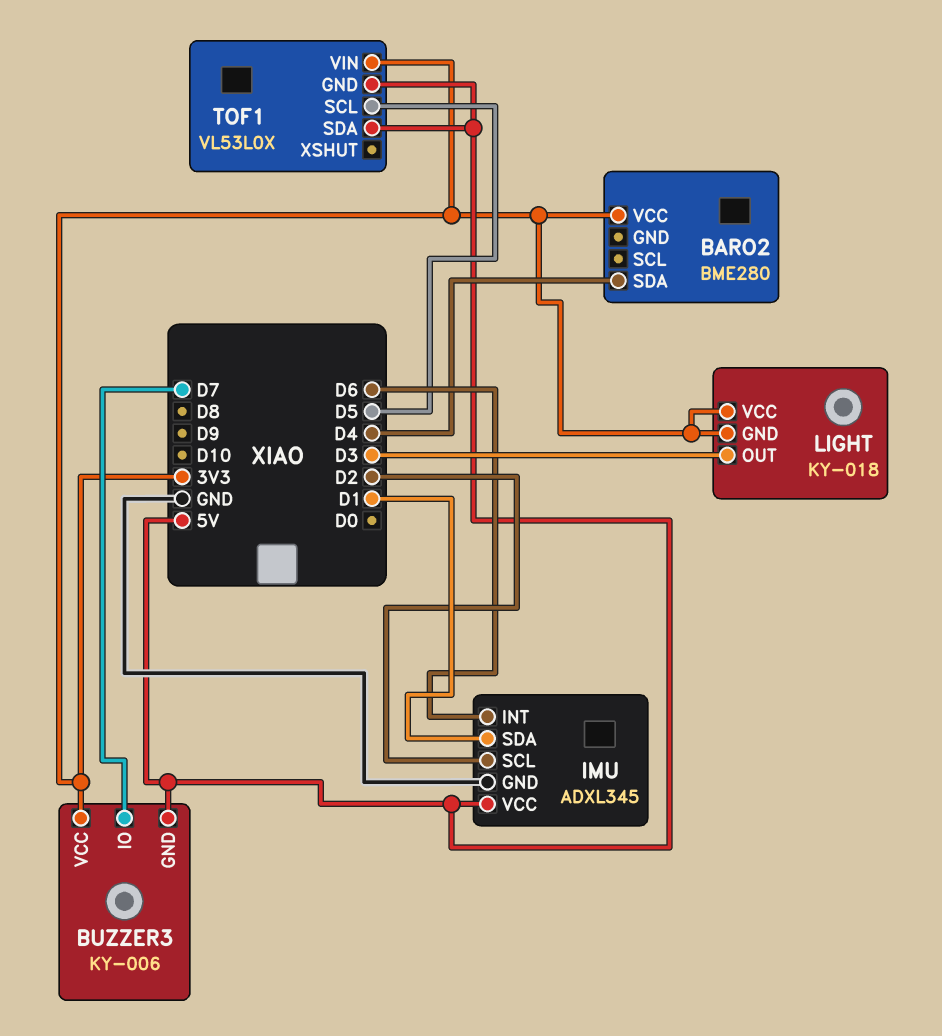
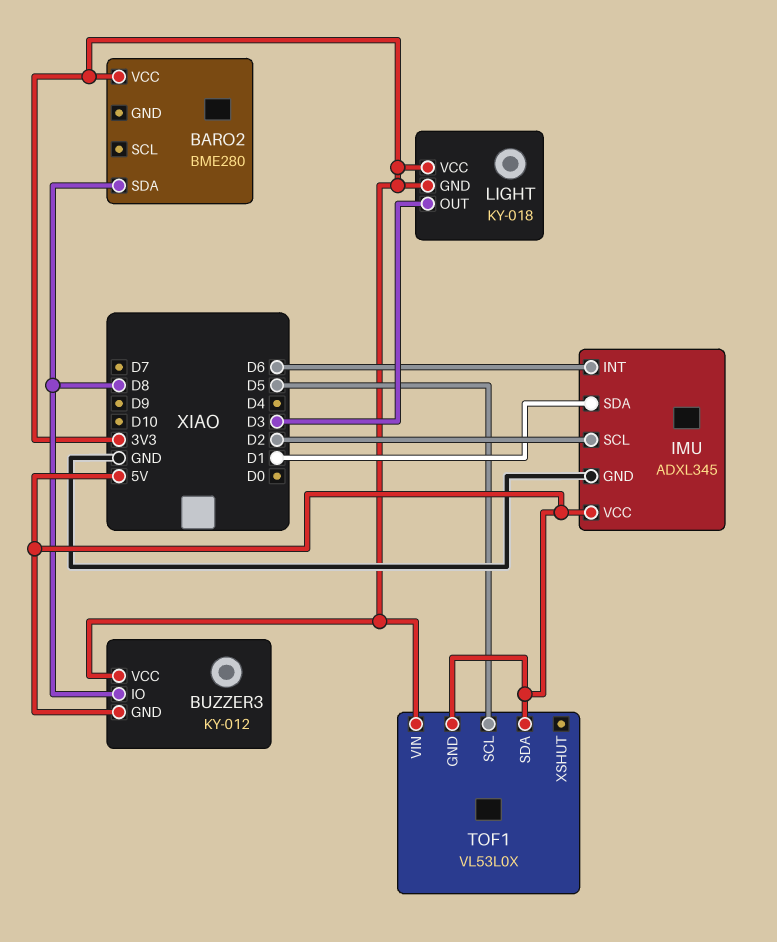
BARO2 pin SDA: D4 -> D8
BUZZER3: KY-006 -> KY-012
BUZZER3 pin IO: D7 -> D8

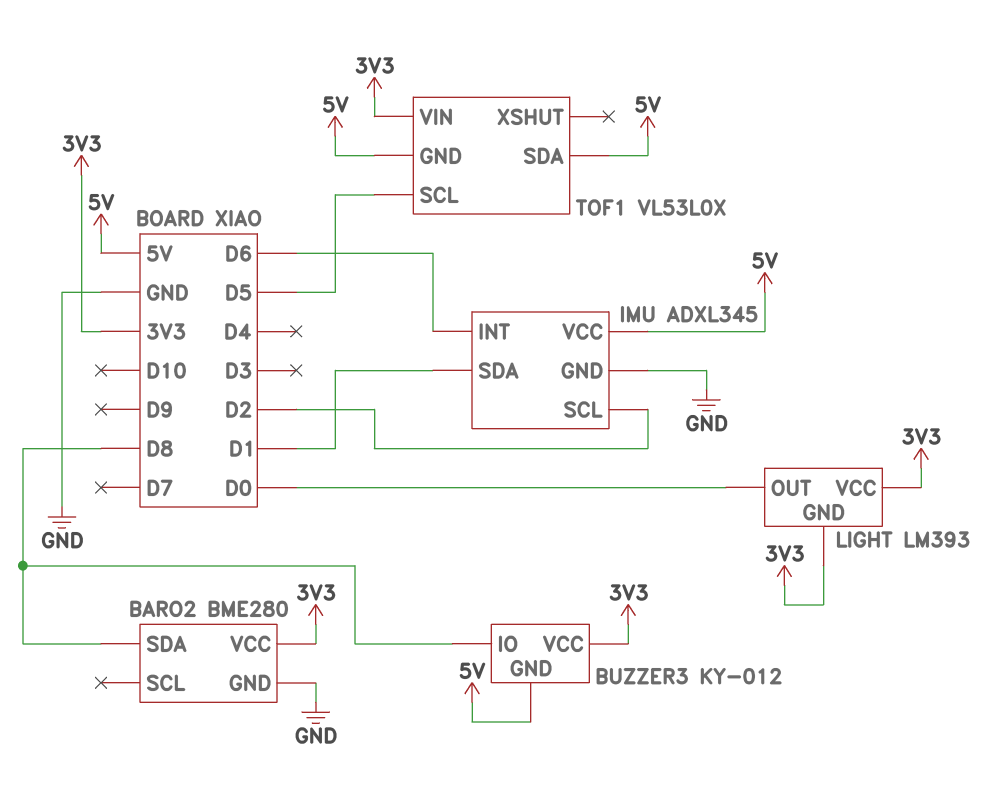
BARO2 pin GND: none -> GND
LIGHT: KY-018 -> LM393
LIGHT pin OUT: D3 -> D0

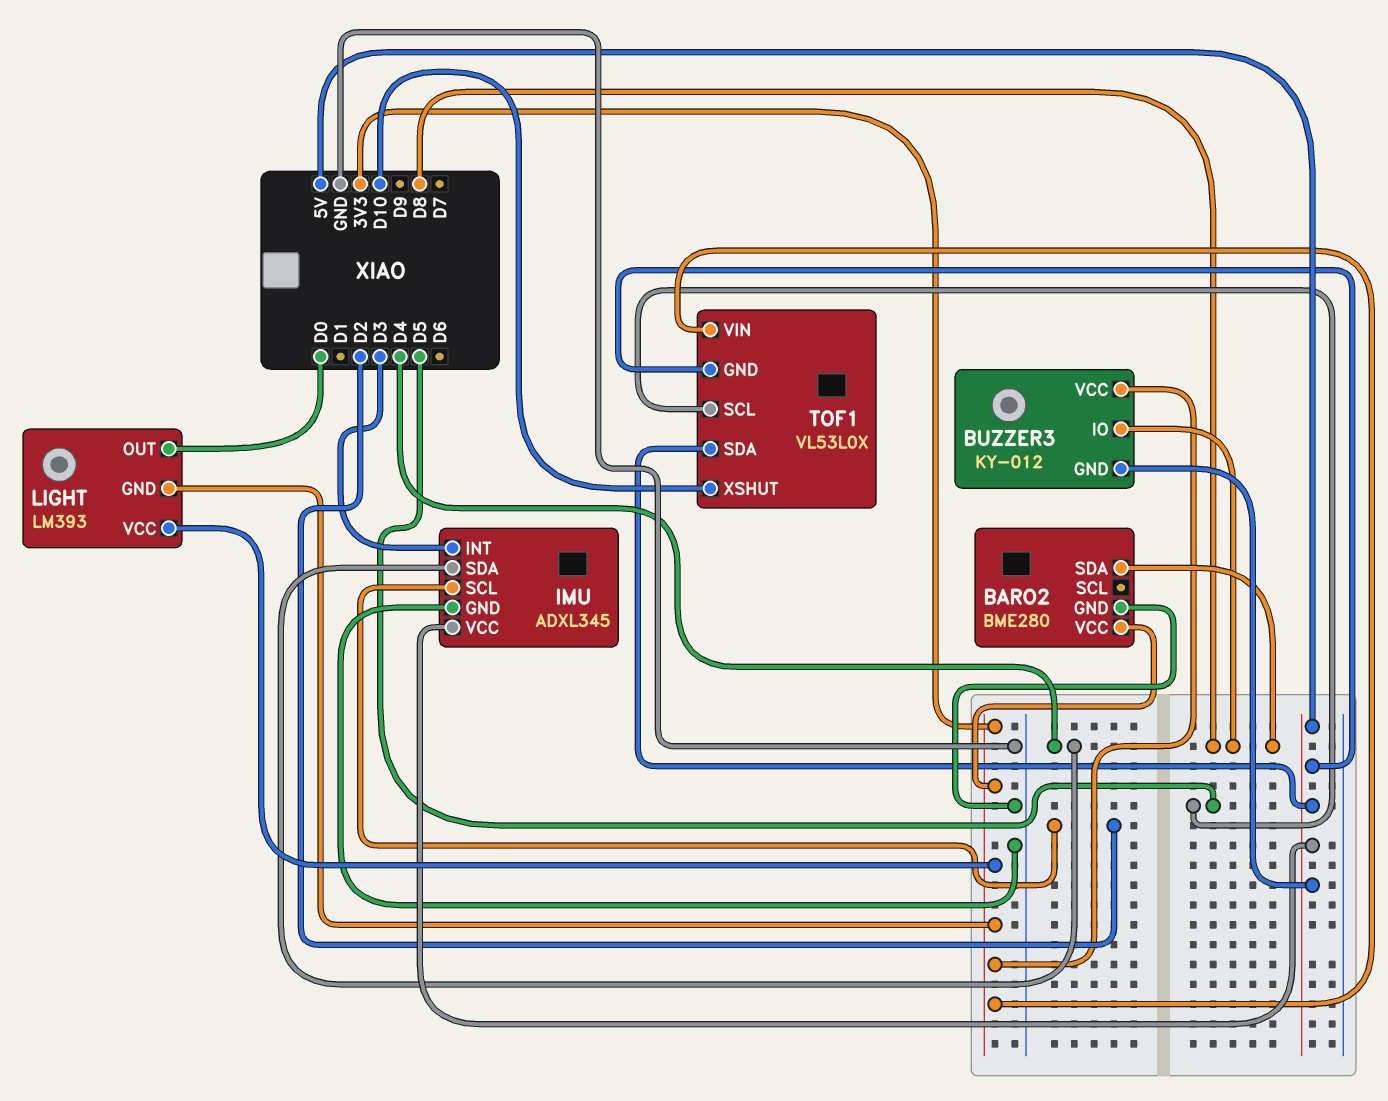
IMU pin INT: D6 -> D3
IMU pin SDA: D1 -> D4
TOF1 pin XSHUT: none -> D10

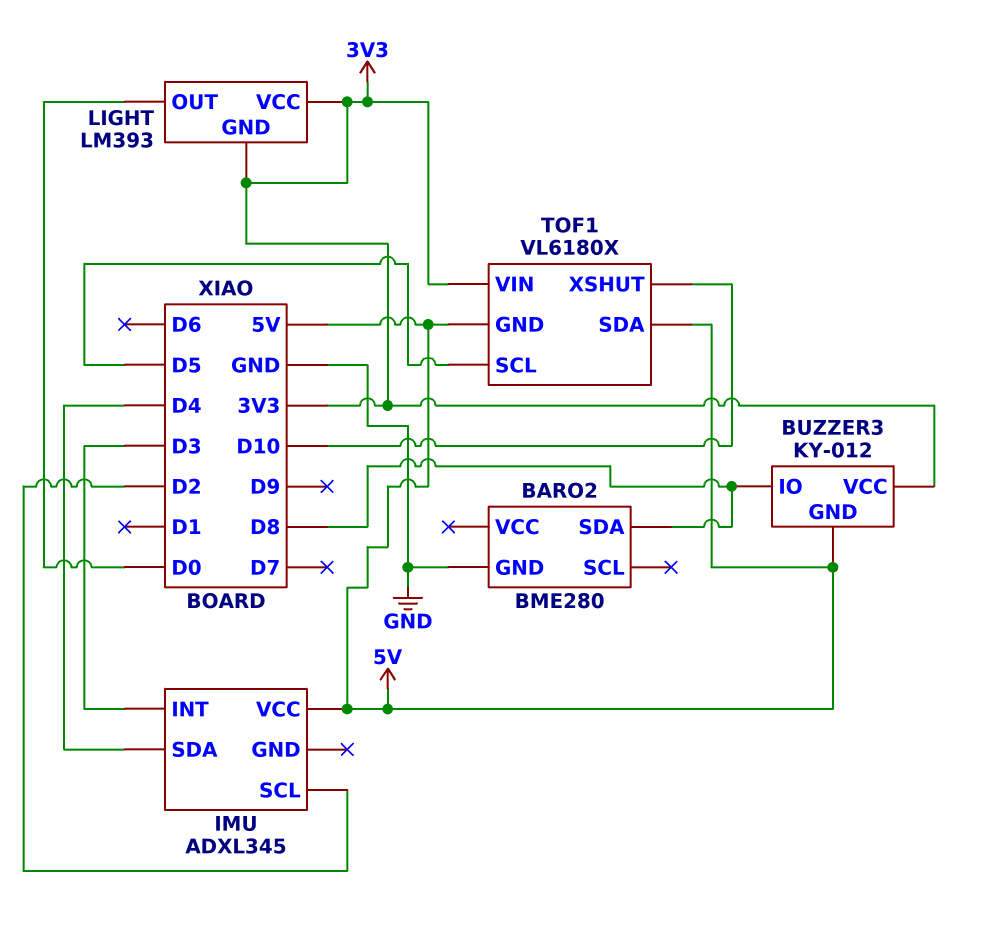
BARO2 pin VCC: 3V3 -> none
IMU pin GND: GND -> none
TOF1: VL53L0X -> VL6180X

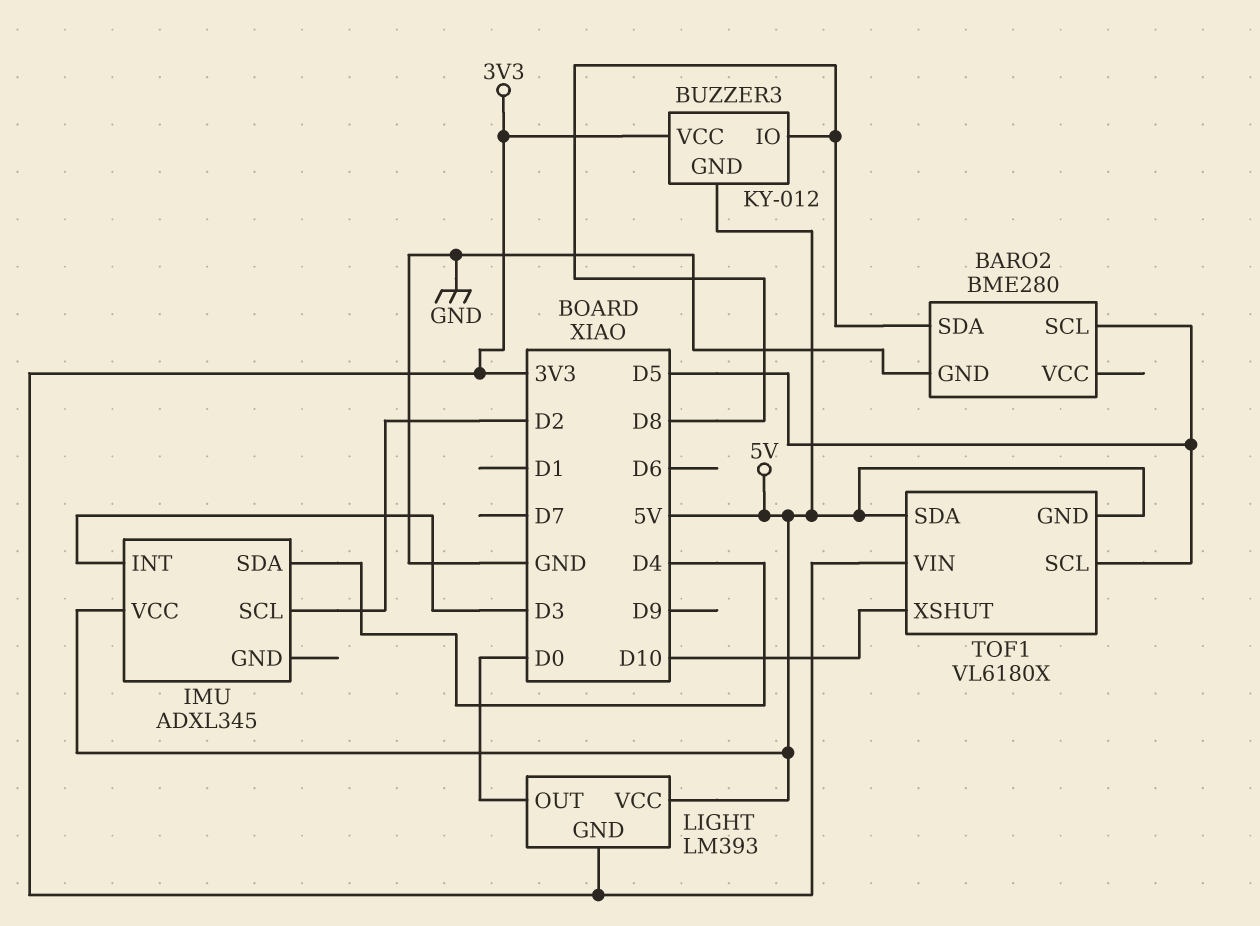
BARO2 pin SCL: none -> D5
LIGHT pin VCC: 3V3 -> 5V

